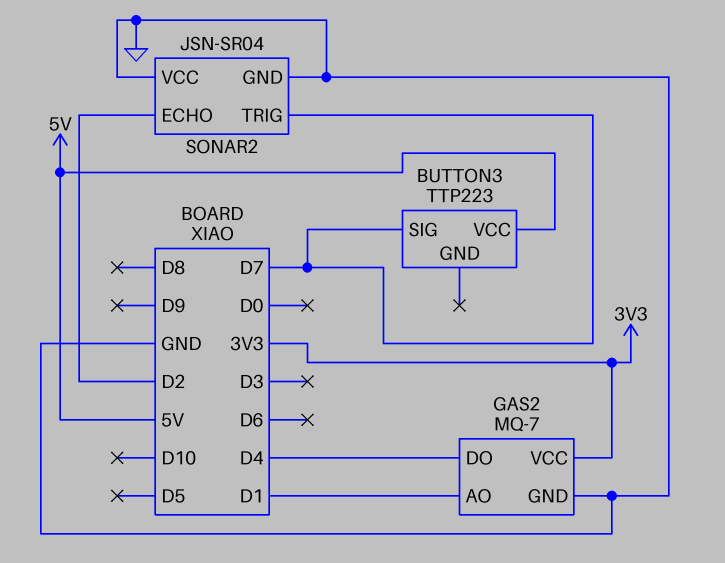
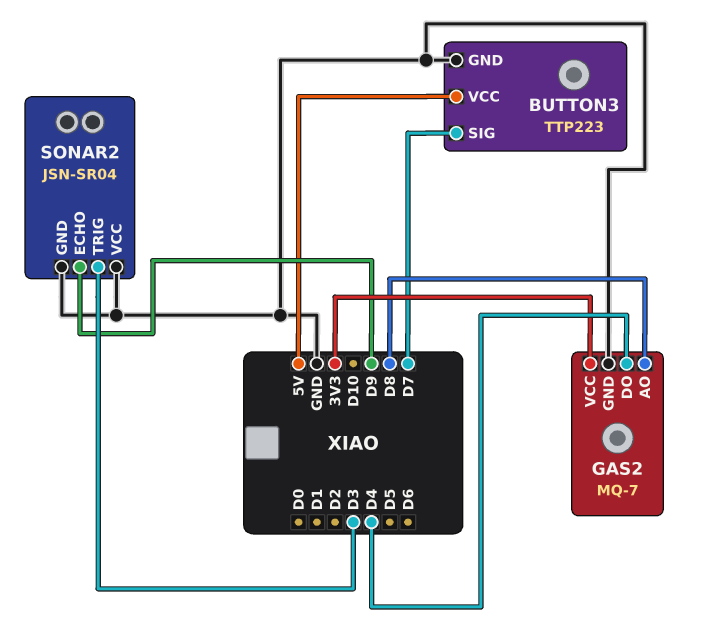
BUTTON3 pin GND: none -> GND
GAS2 pin AO: D1 -> D8
SONAR2 pin ECHO: D2 -> D9
SONAR2 pin TRIG: D7 -> D3

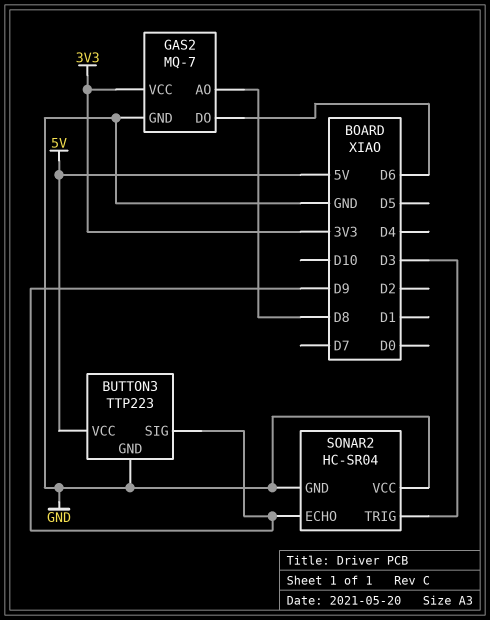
BUTTON3 pin SIG: D7 -> D9
GAS2 pin DO: D4 -> D6
SONAR2: JSN-SR04 -> HC-SR04

